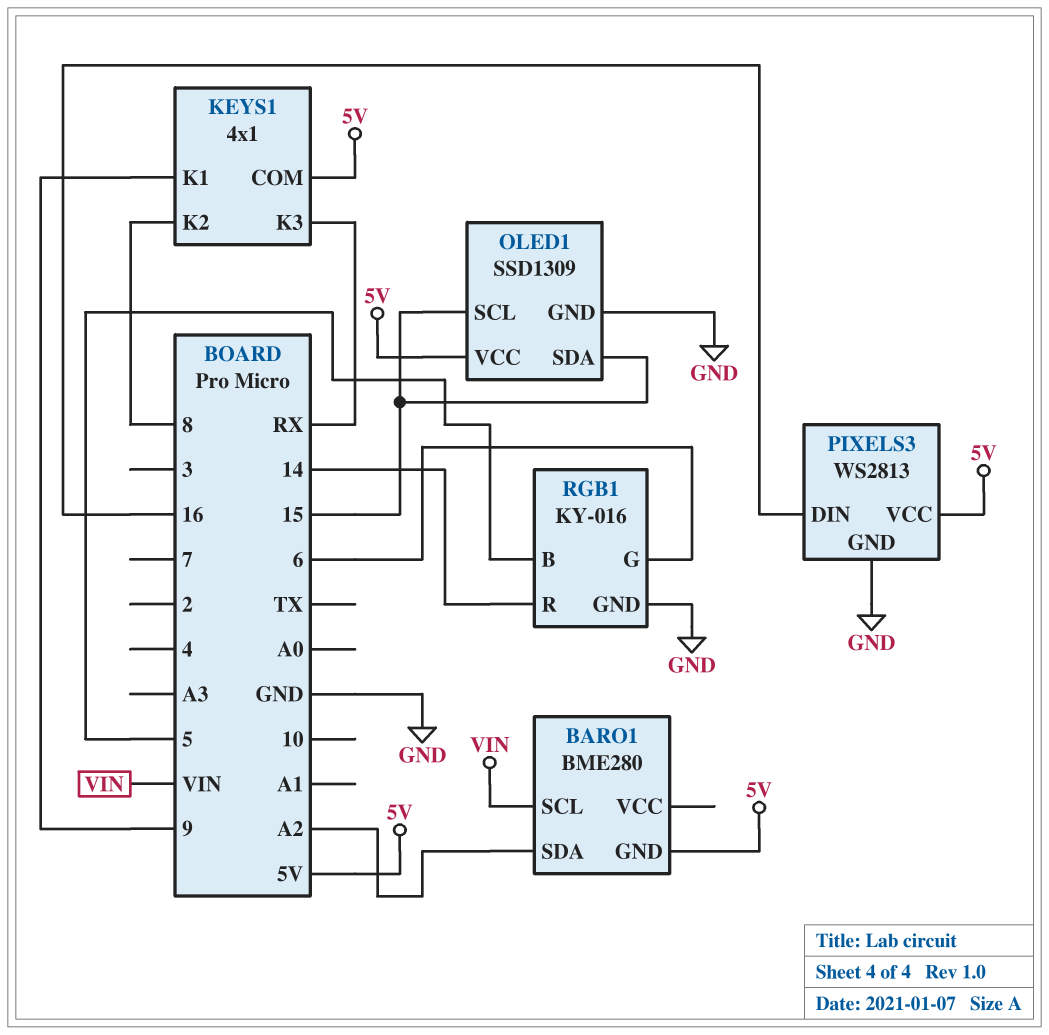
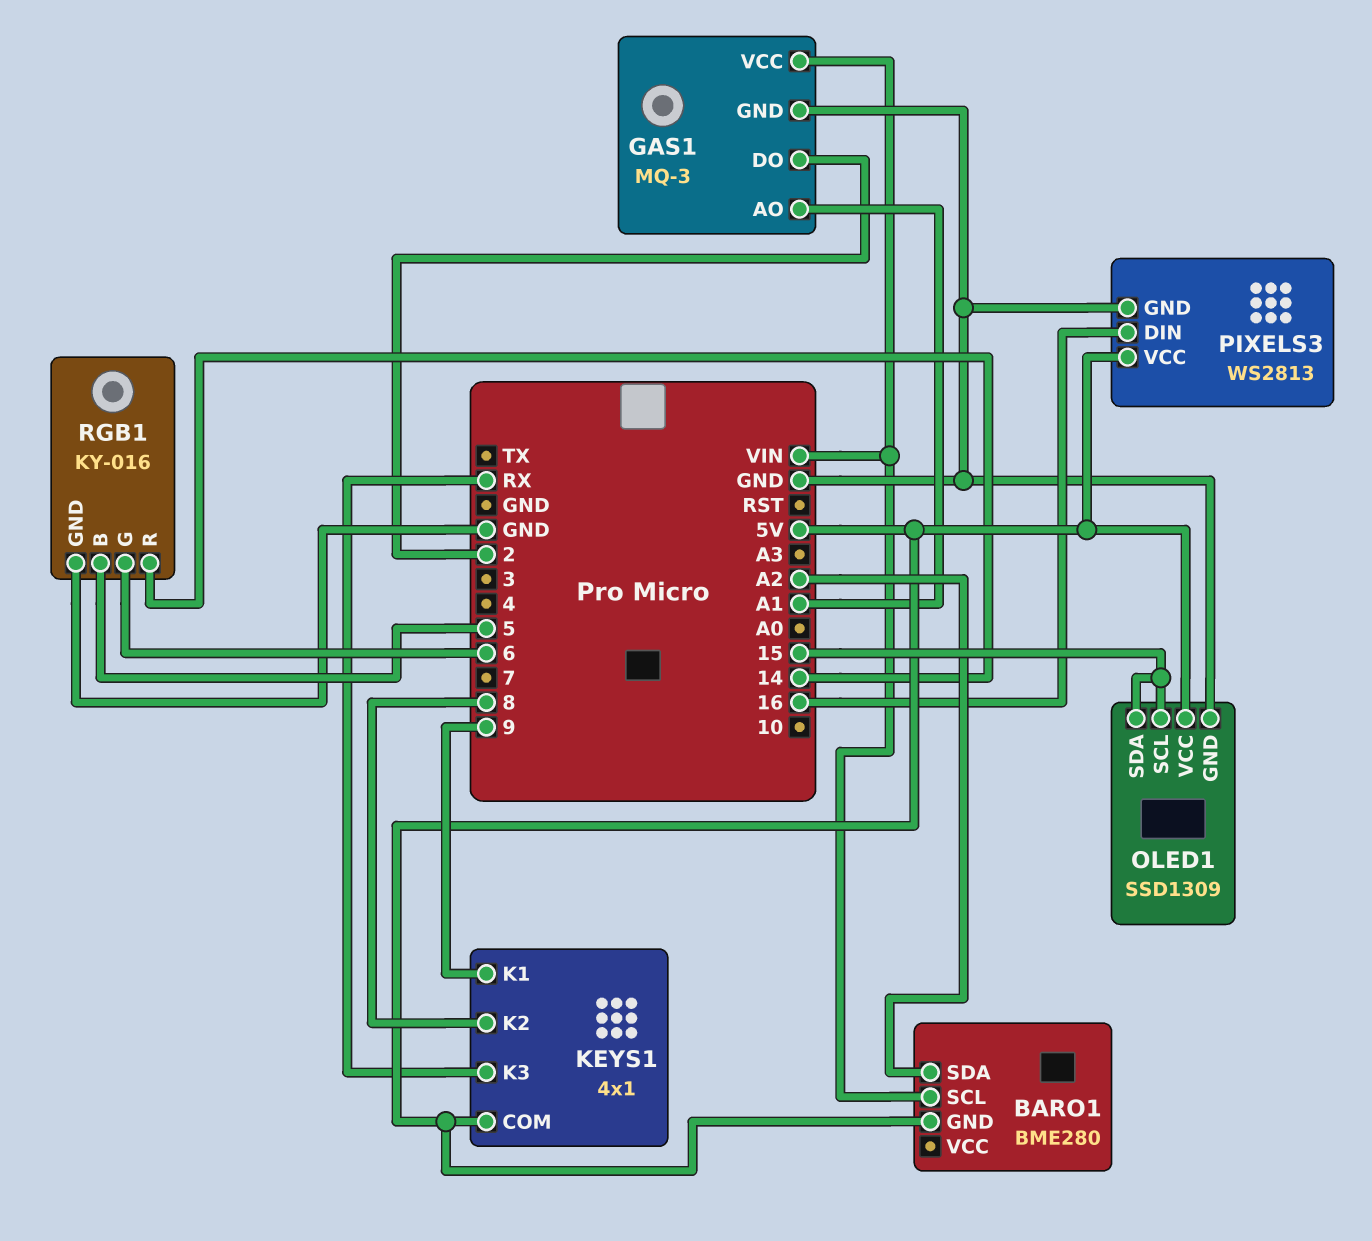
GAS1: none -> MQ-3
GAS1 pin AO: none -> A1
GAS1 pin DO: none -> 2
GAS1 pin GND: none -> GND
GAS1 pin VCC: none -> VIN

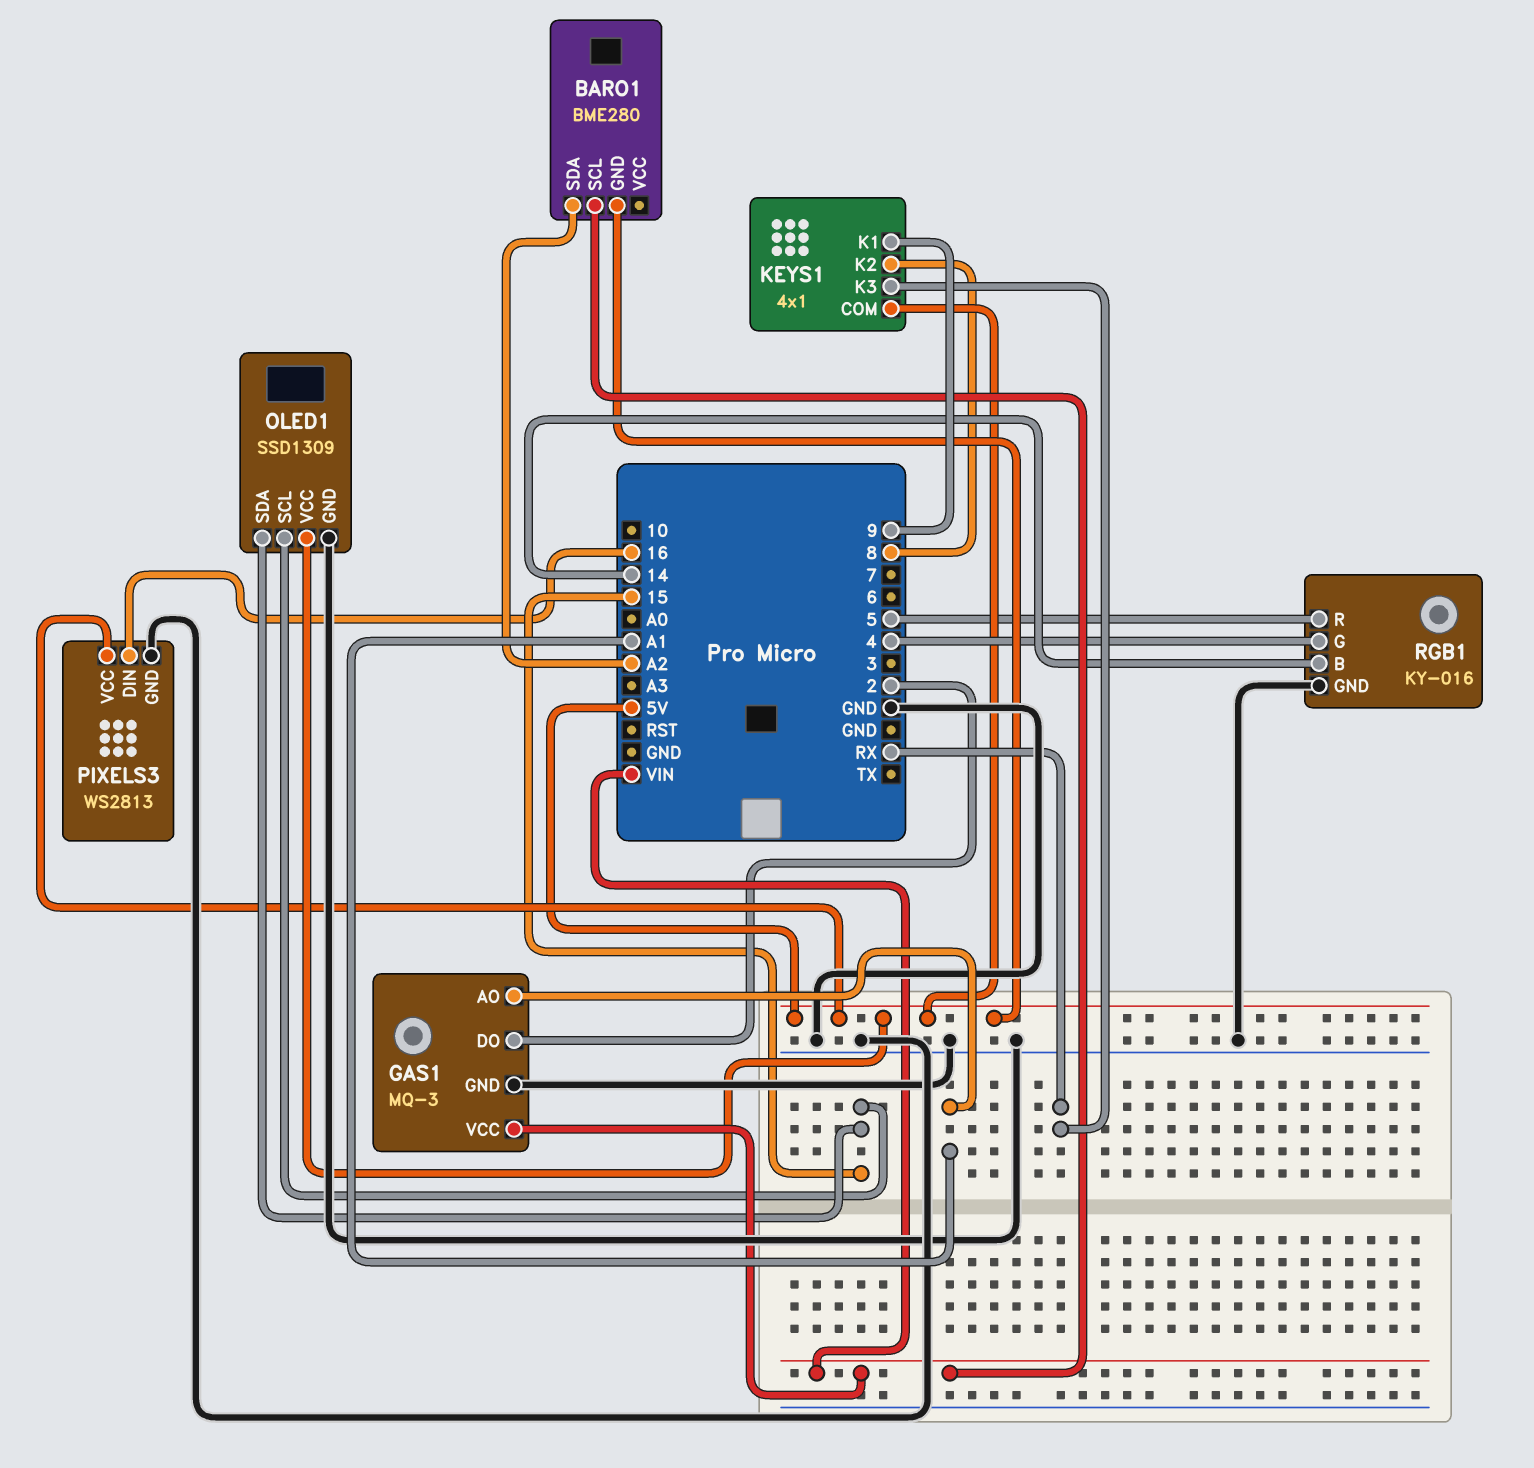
RGB1 pin B: 5 -> 14
RGB1 pin G: 6 -> 4
RGB1 pin R: 14 -> 5

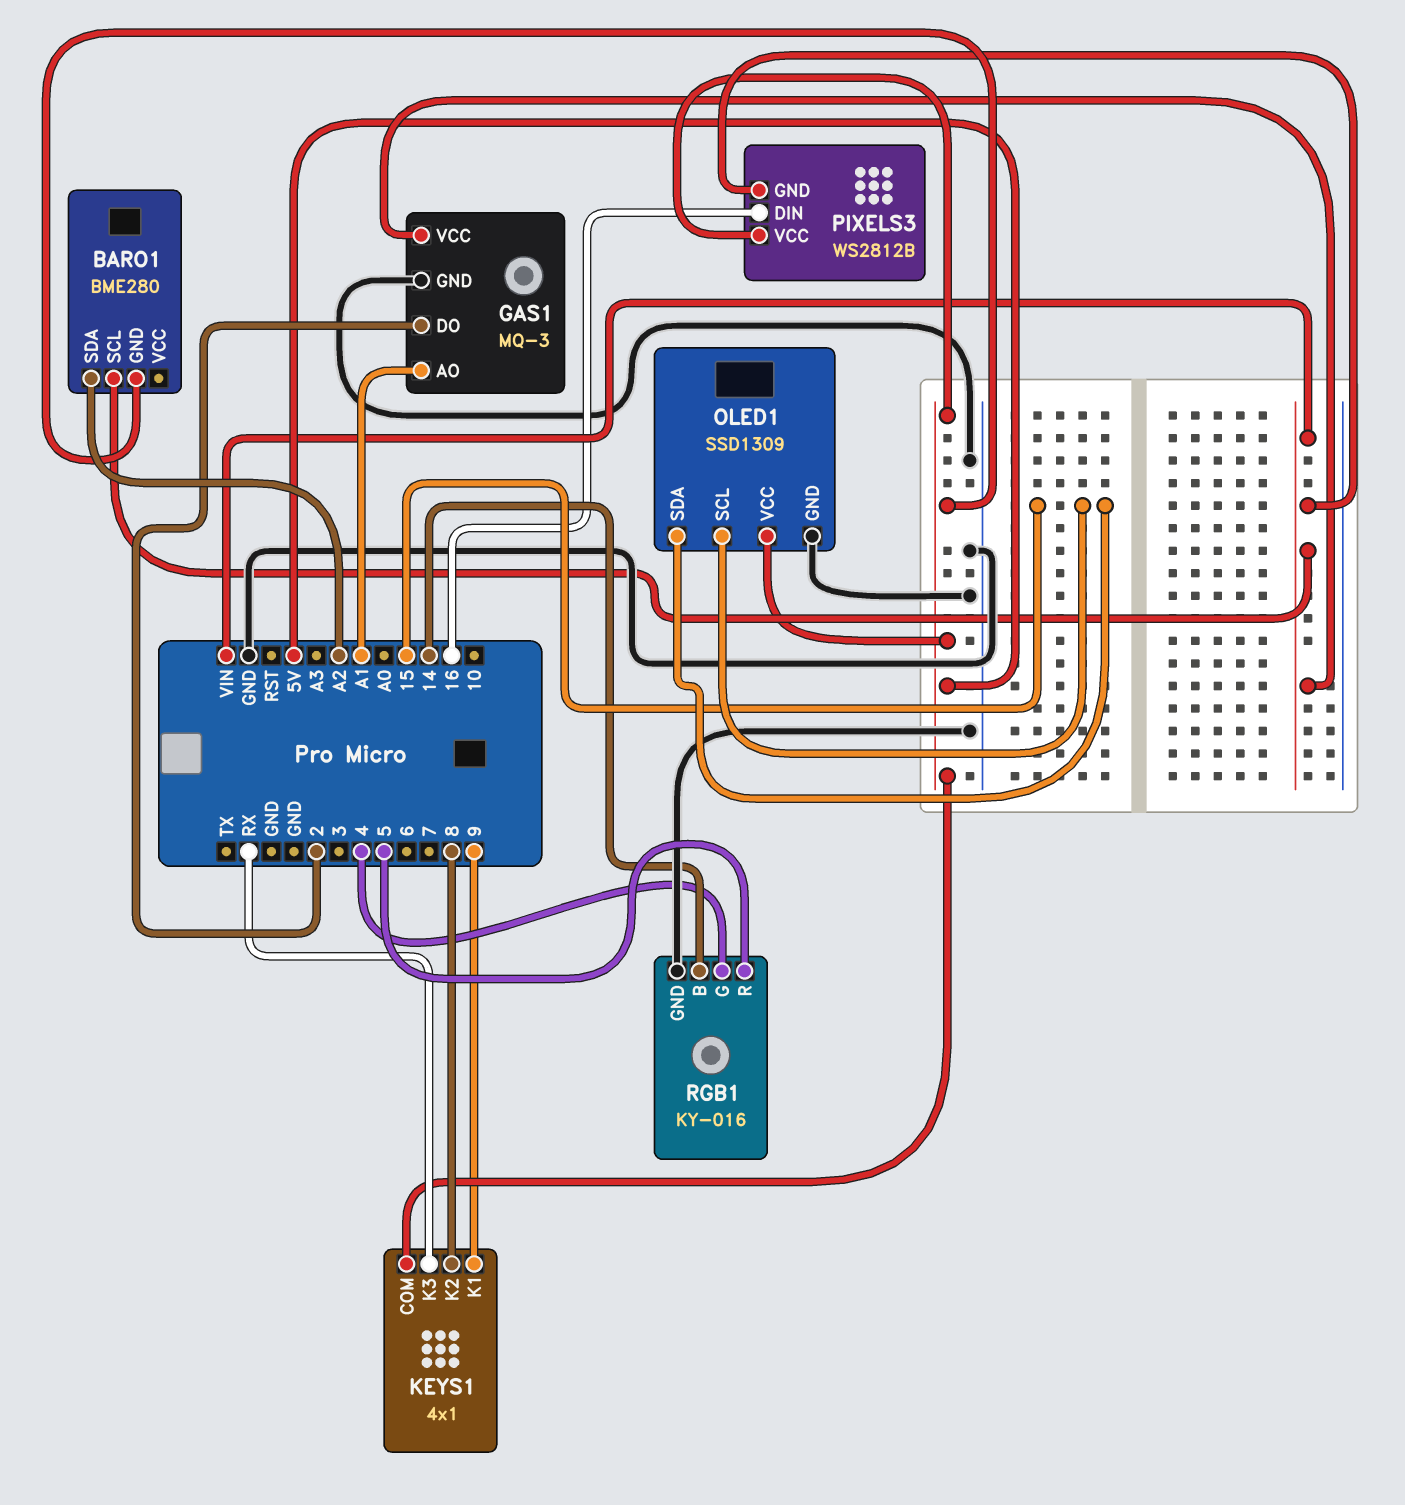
PIXELS3: WS2813 -> WS2812B
PIXELS3 pin GND: GND -> VIN

